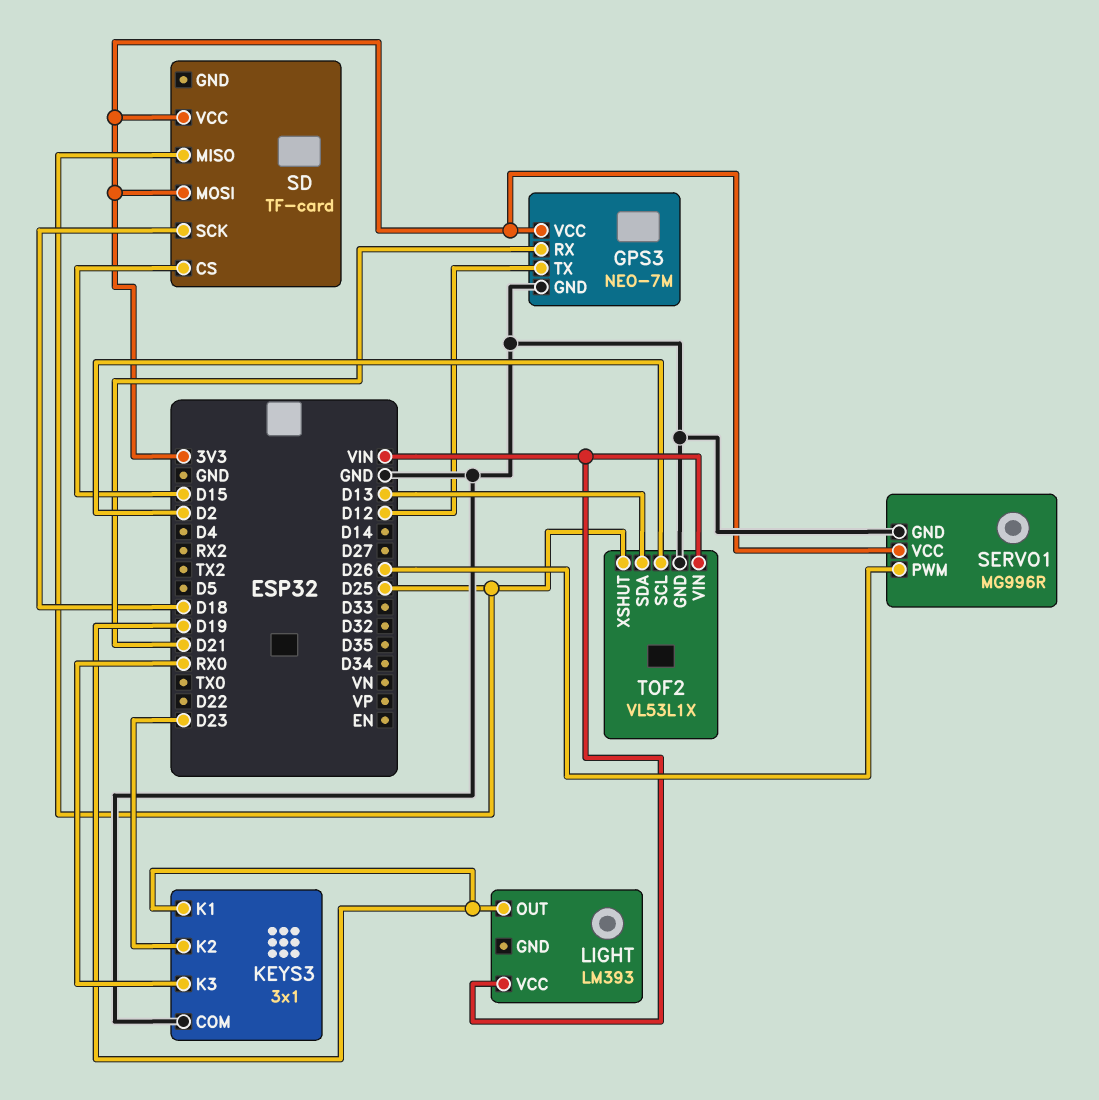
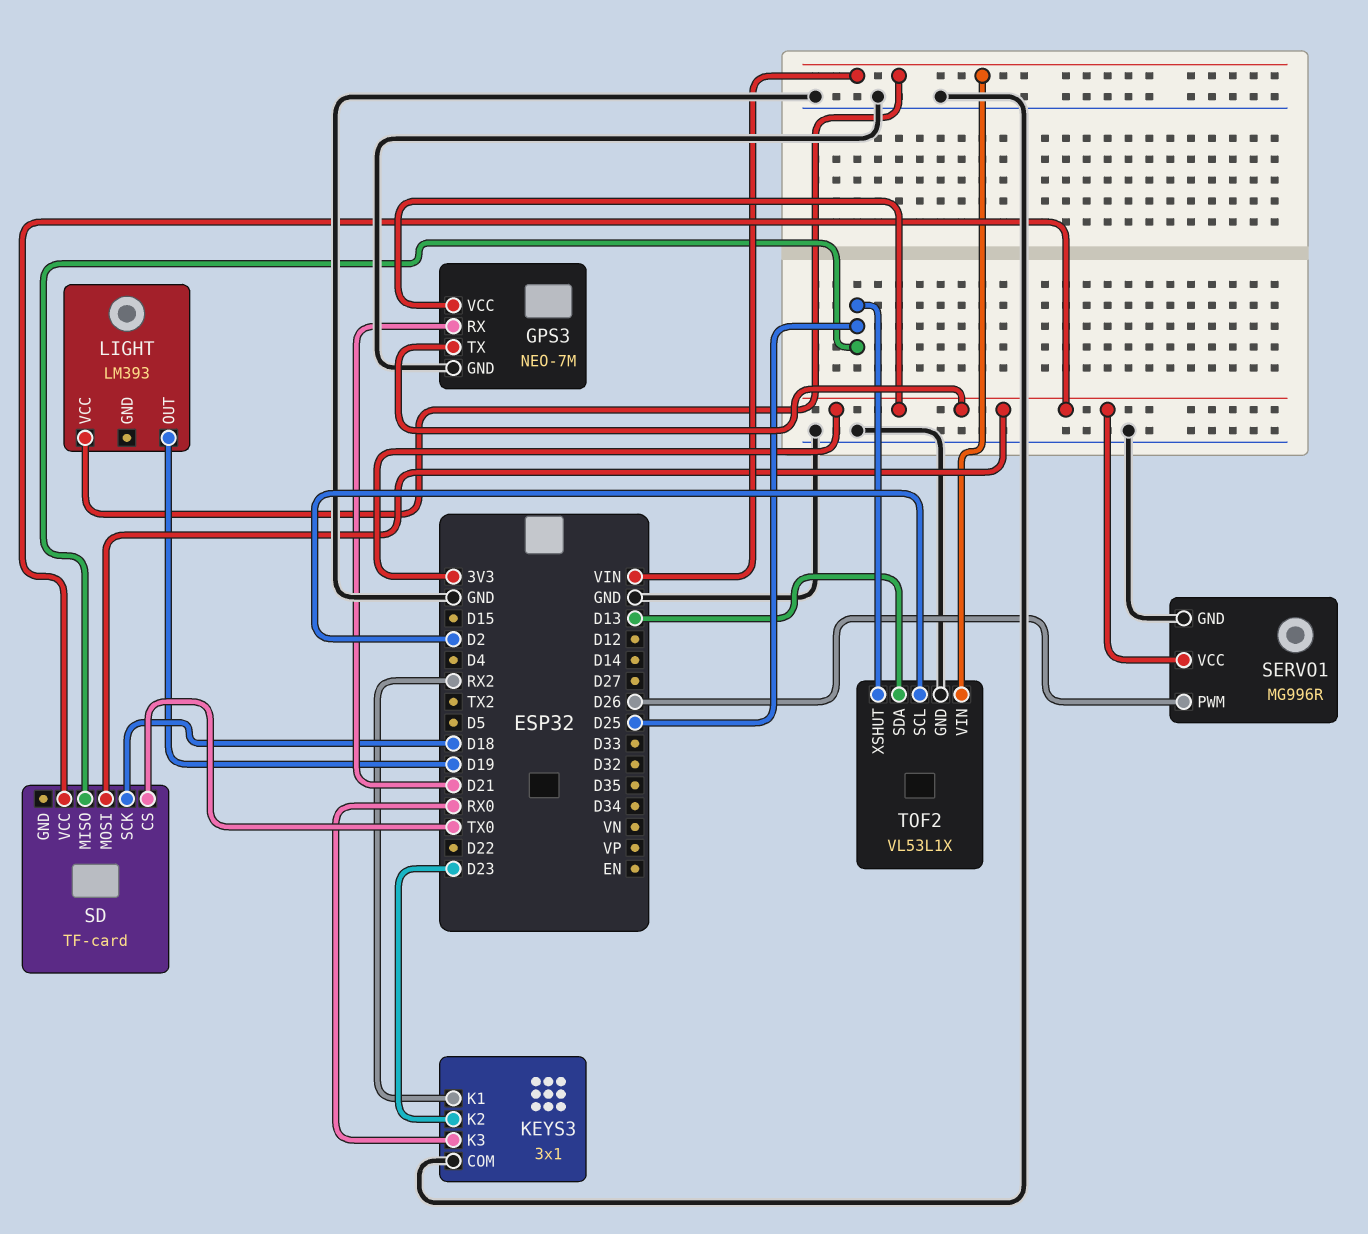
GPS3 pin TX: D12 -> 3V3
KEYS3 pin K1: D19 -> RX2
SD pin CS: D15 -> TX0

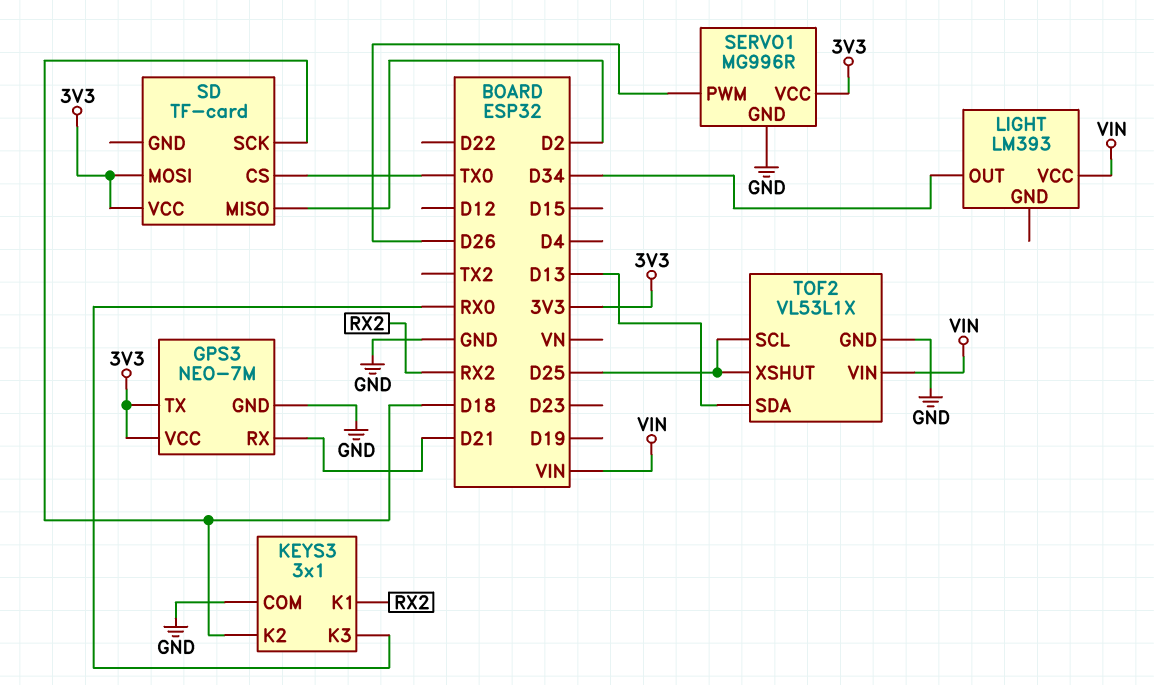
KEYS3 pin K2: D23 -> D18
LIGHT pin OUT: D19 -> D34
SD pin MISO: D25 -> D2
TOF2 pin SCL: D2 -> D25

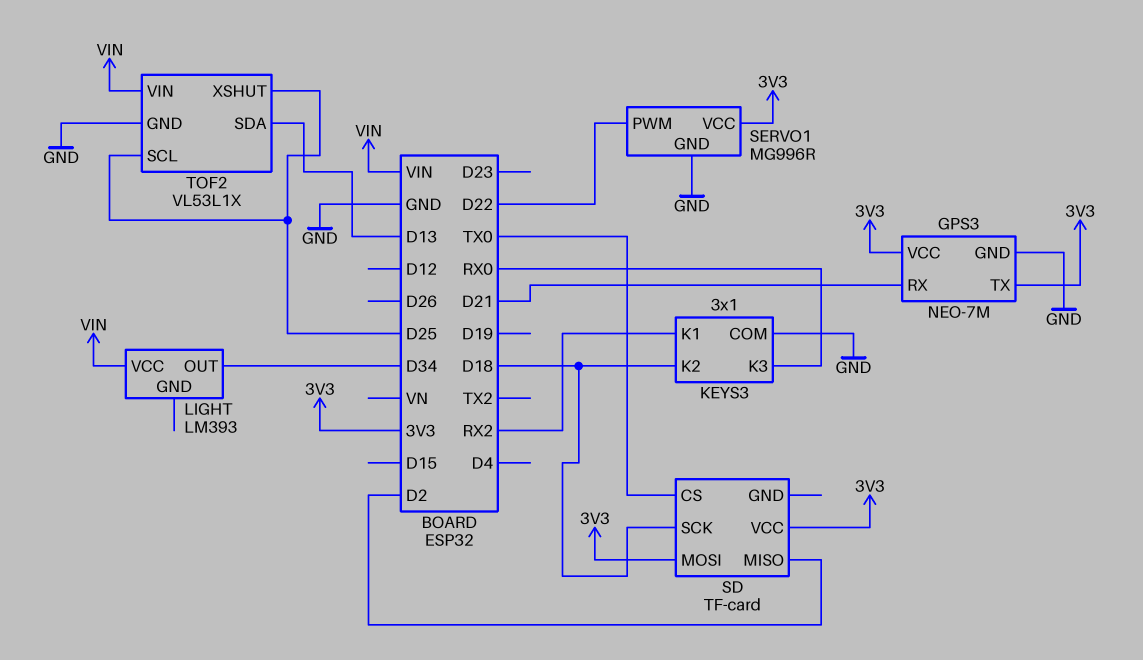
SERVO1 pin PWM: D26 -> D22

